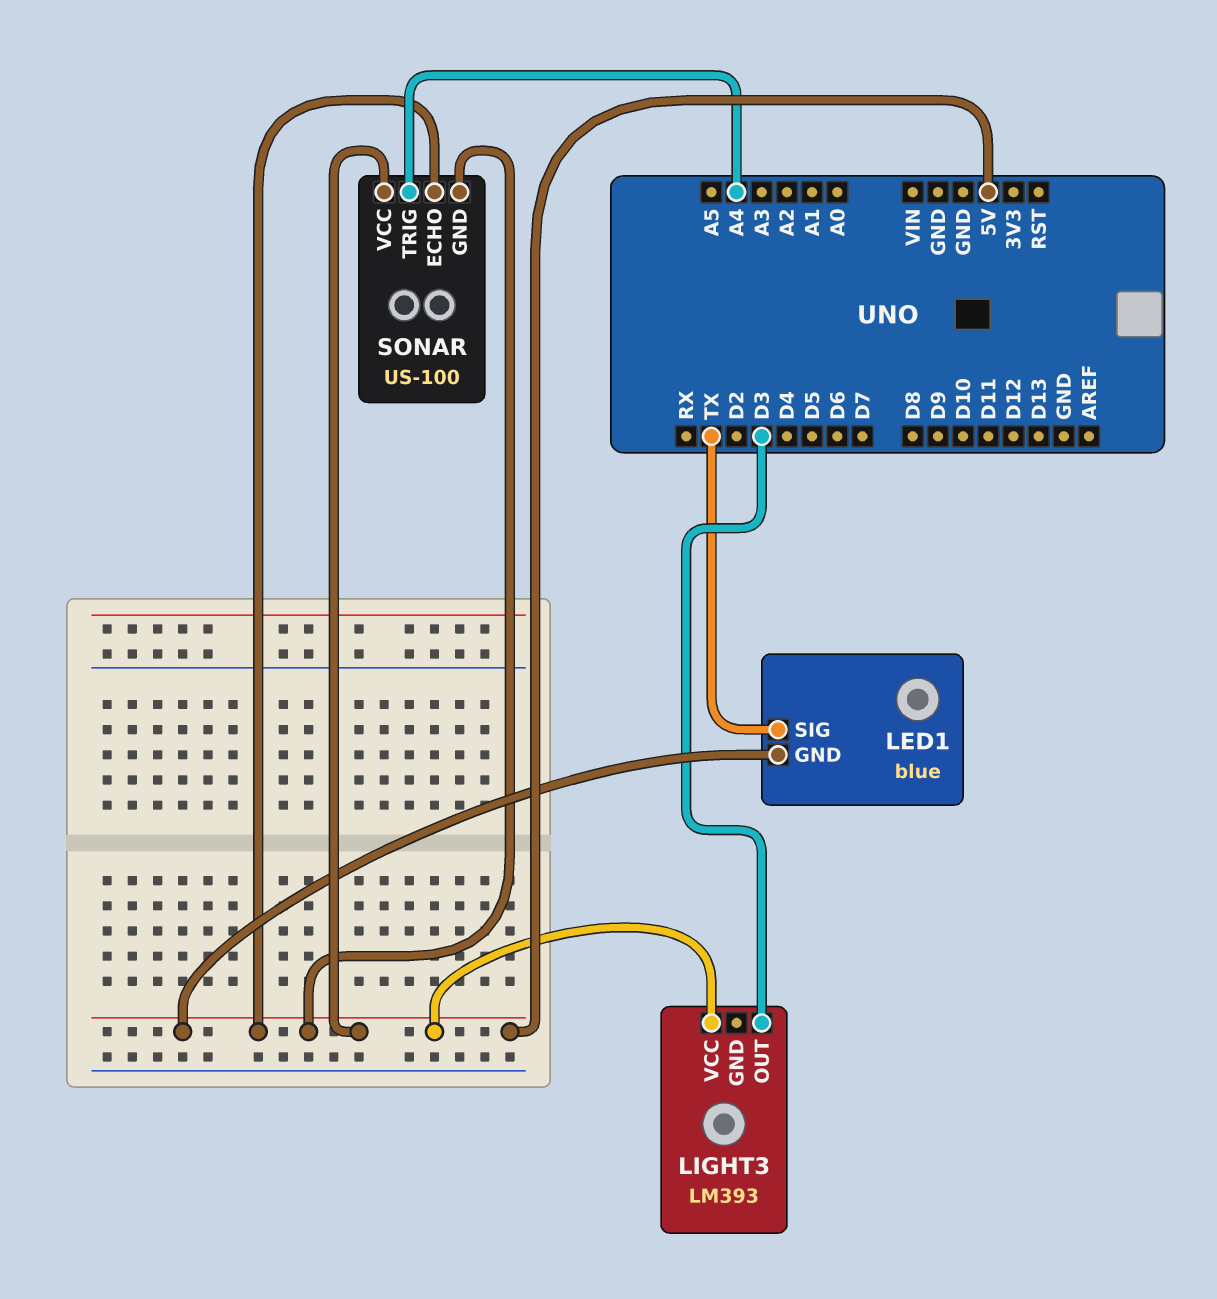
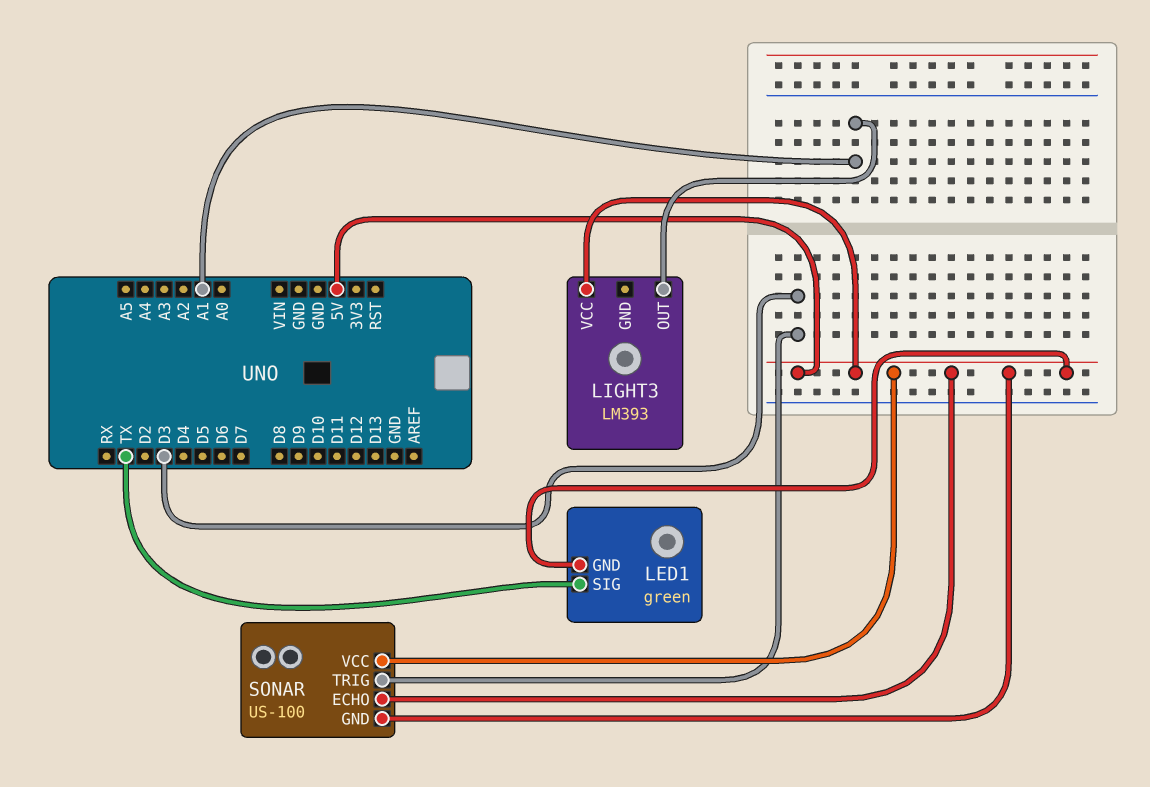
LED1: blue -> green
LIGHT3 pin OUT: D3 -> A1
SONAR pin TRIG: A4 -> D3

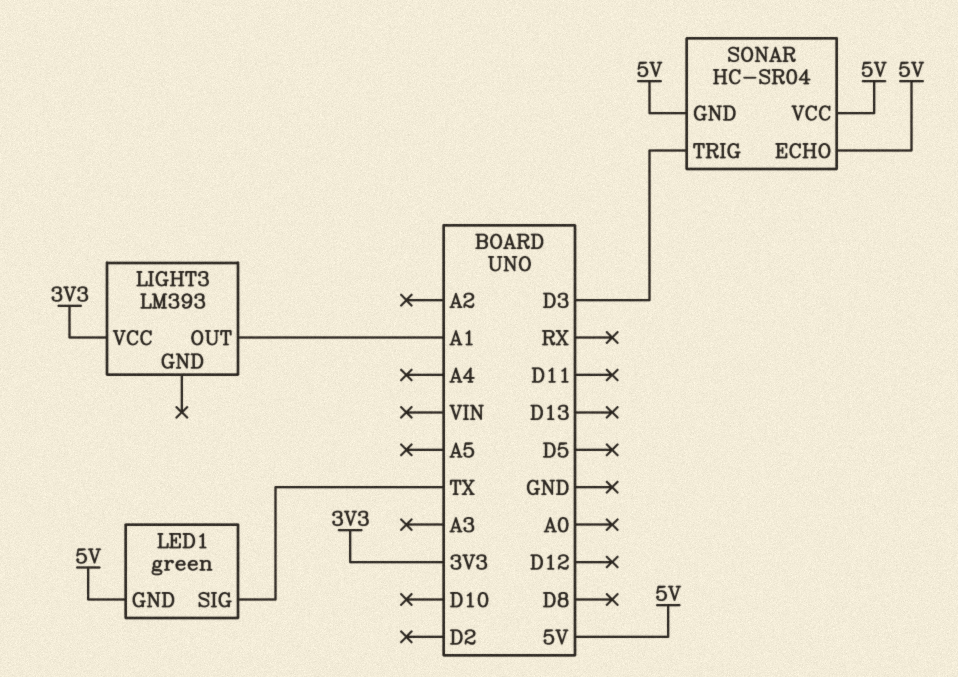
LIGHT3 pin VCC: 5V -> 3V3
SONAR: US-100 -> HC-SR04

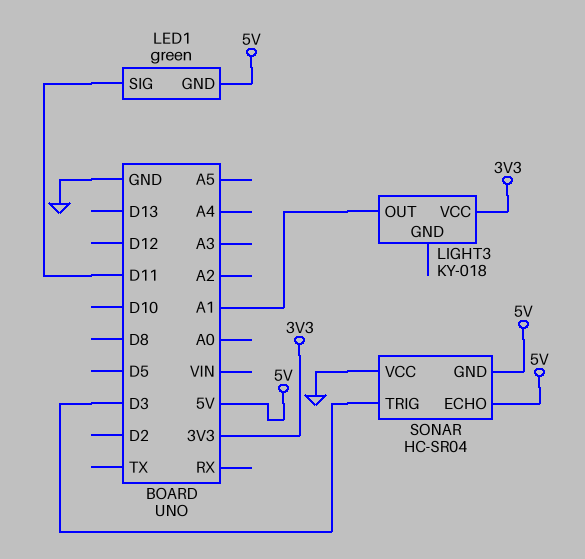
LED1 pin SIG: TX -> D11
LIGHT3: LM393 -> KY-018
SONAR pin VCC: 5V -> GND

